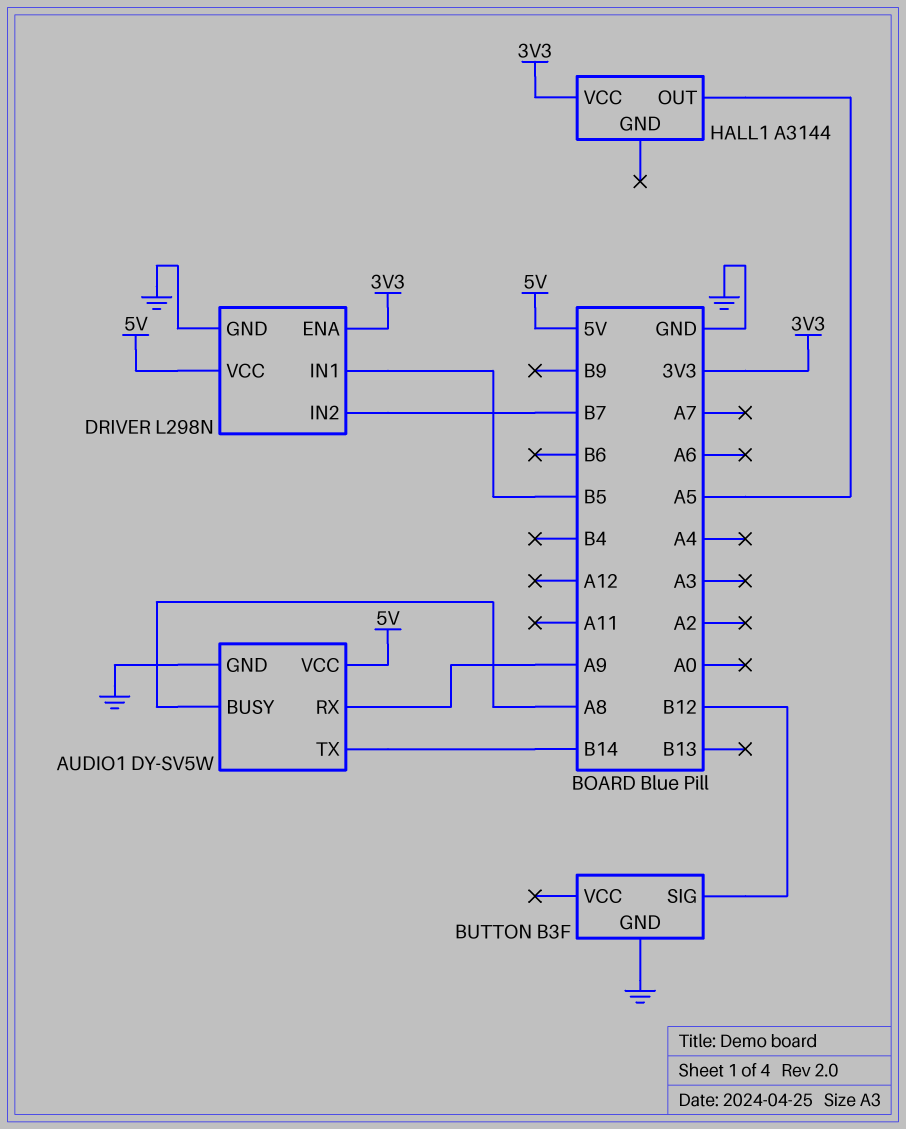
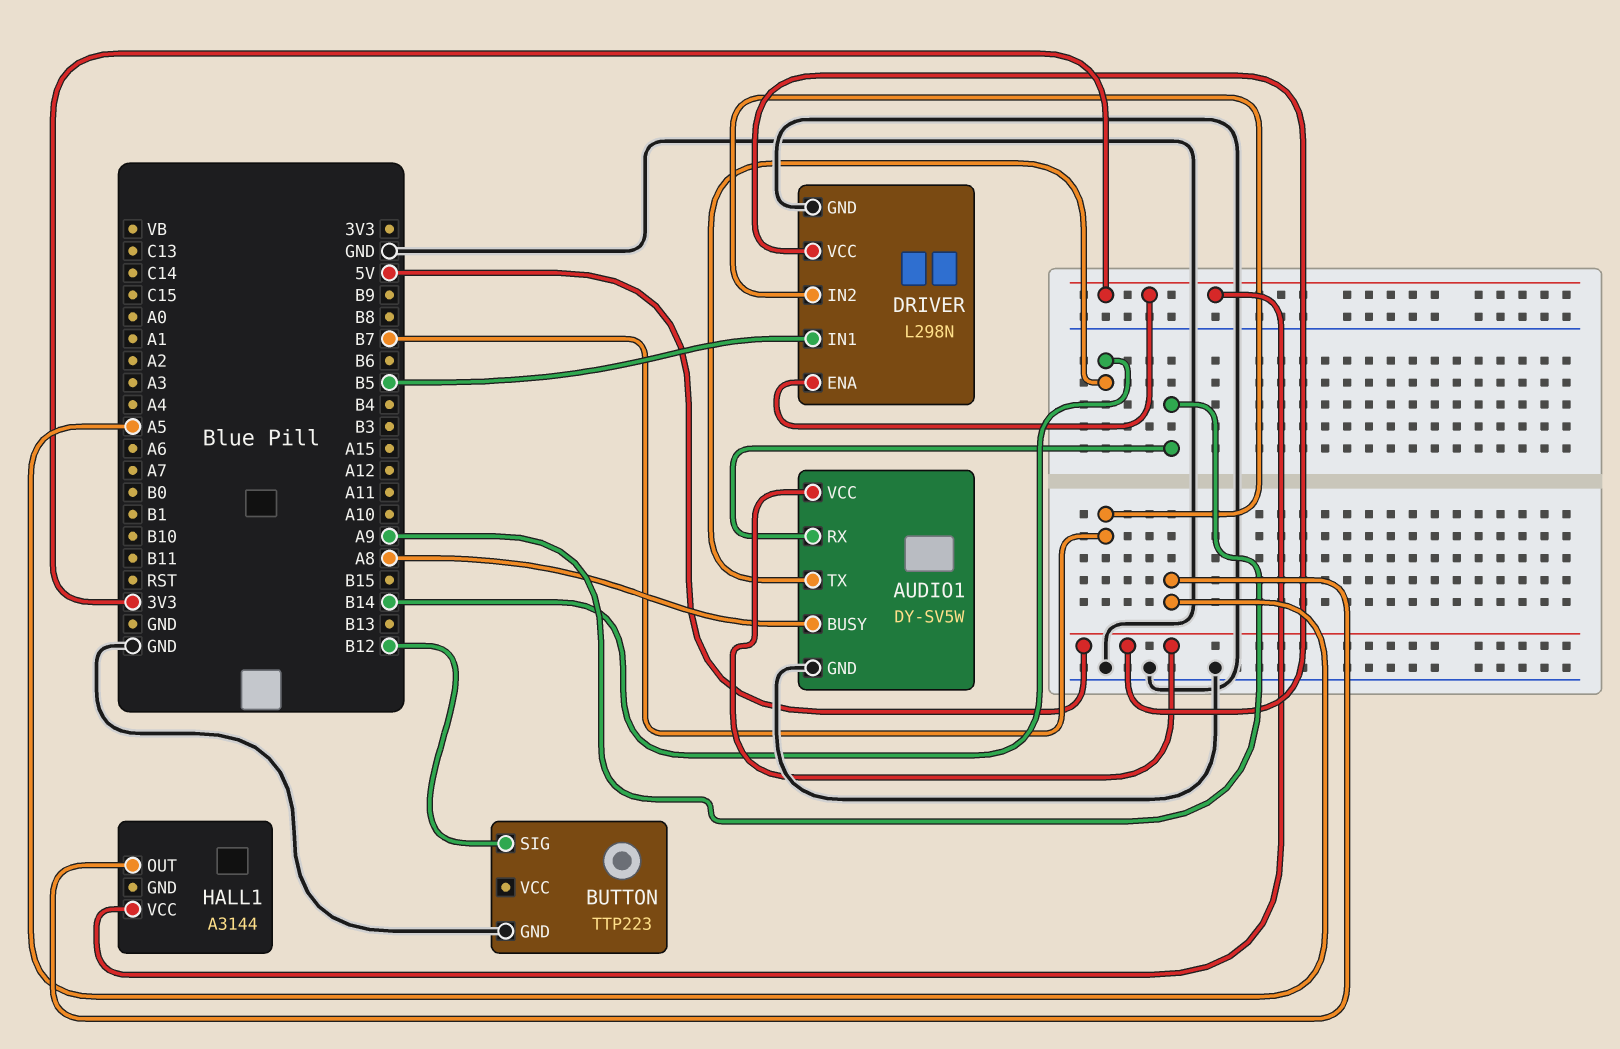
BUTTON: B3F -> TTP223

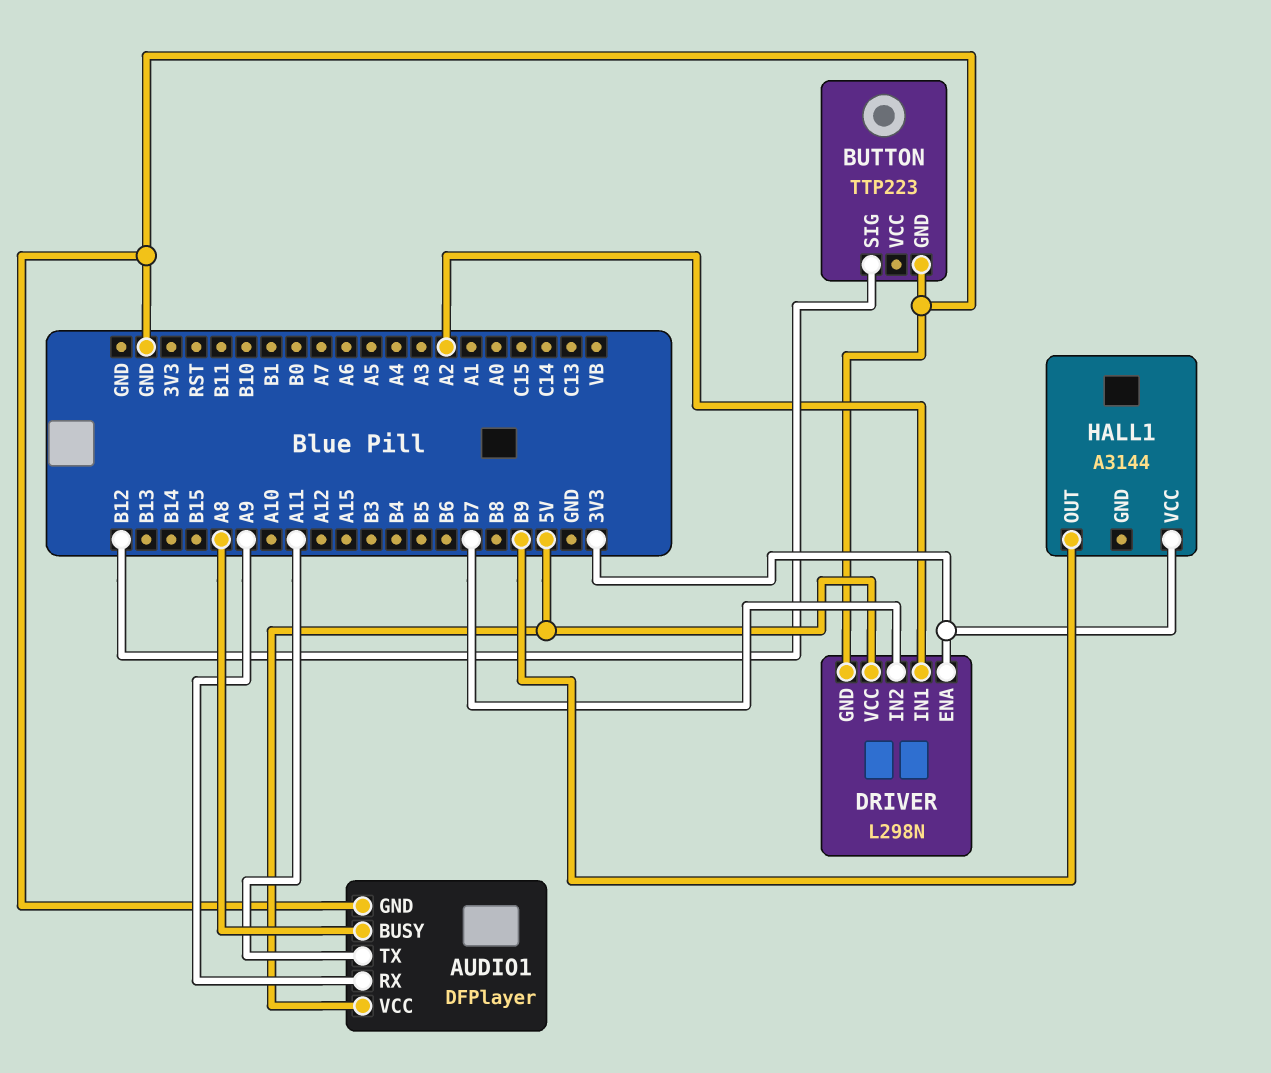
AUDIO1: DY-SV5W -> DFPlayer
AUDIO1 pin TX: B14 -> A11
DRIVER pin IN1: B5 -> A2
HALL1 pin OUT: A5 -> B9

